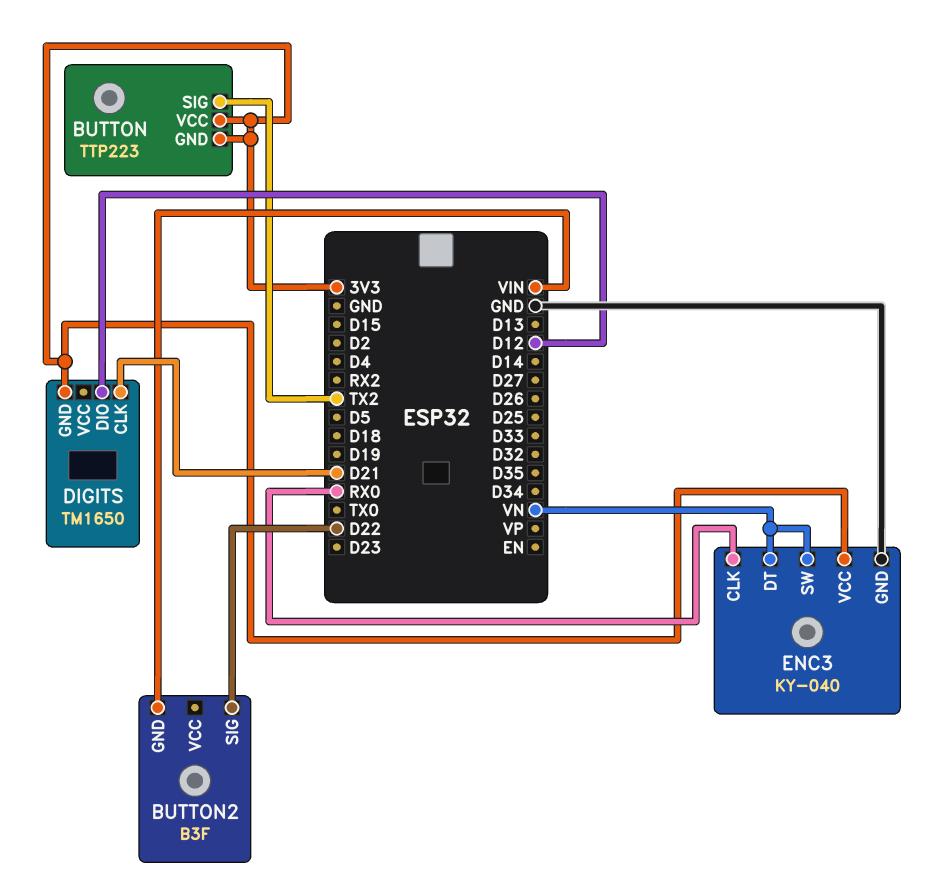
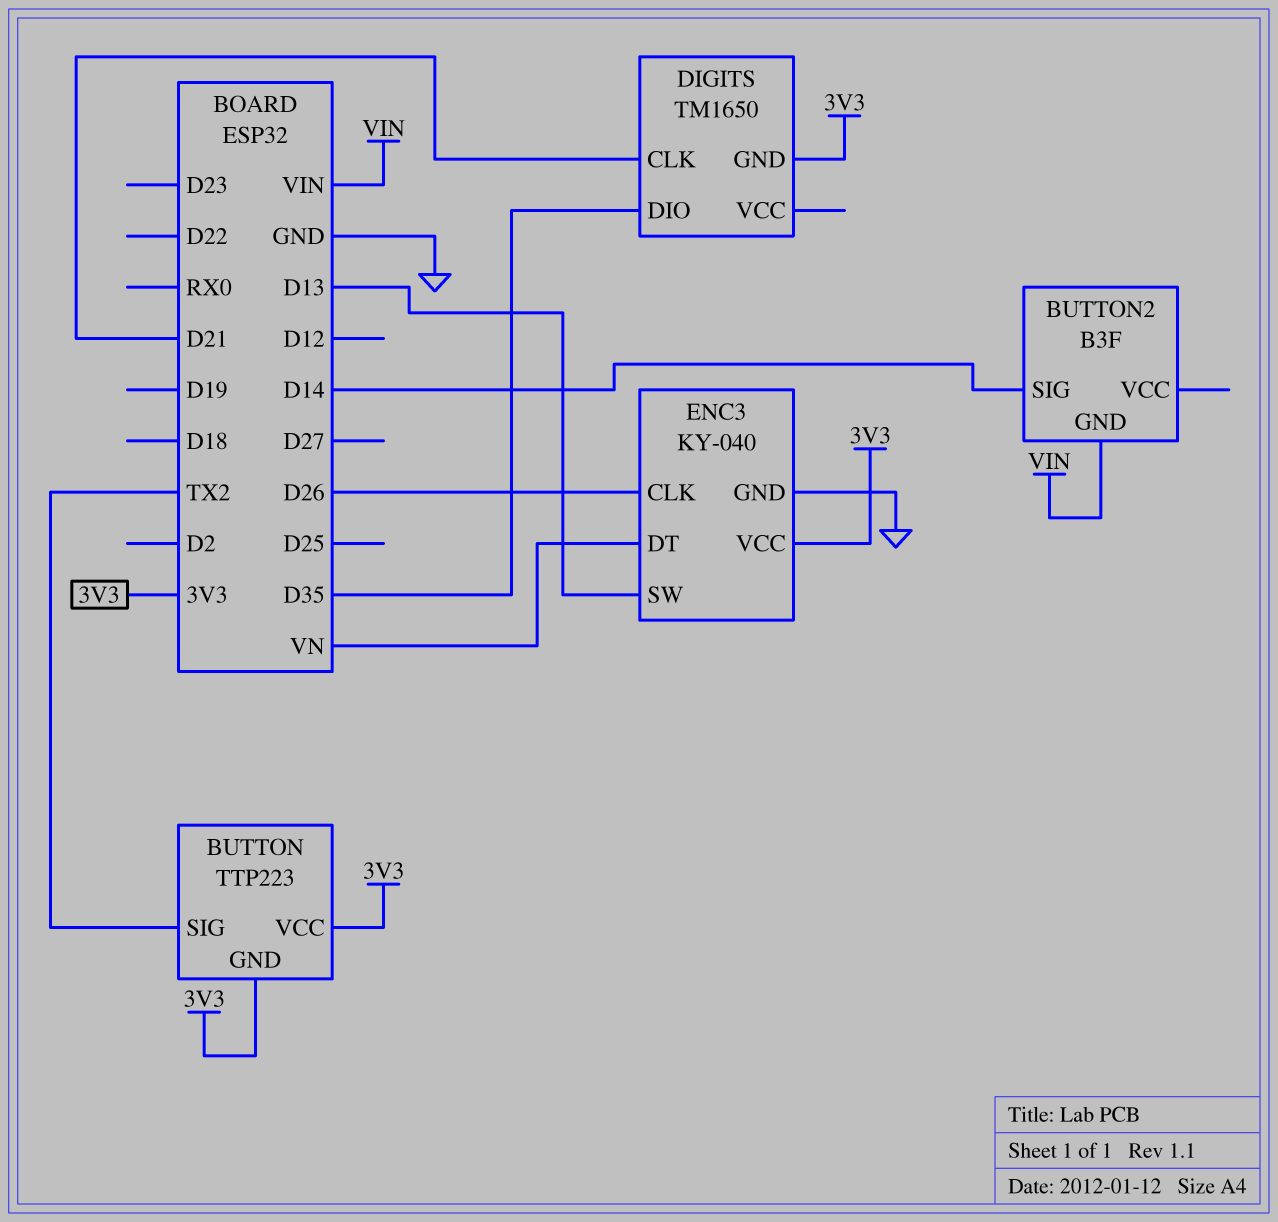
BUTTON2 pin SIG: D22 -> D14
DIGITS pin DIO: D12 -> D35
ENC3 pin CLK: RX0 -> D26
ENC3 pin SW: VN -> D13

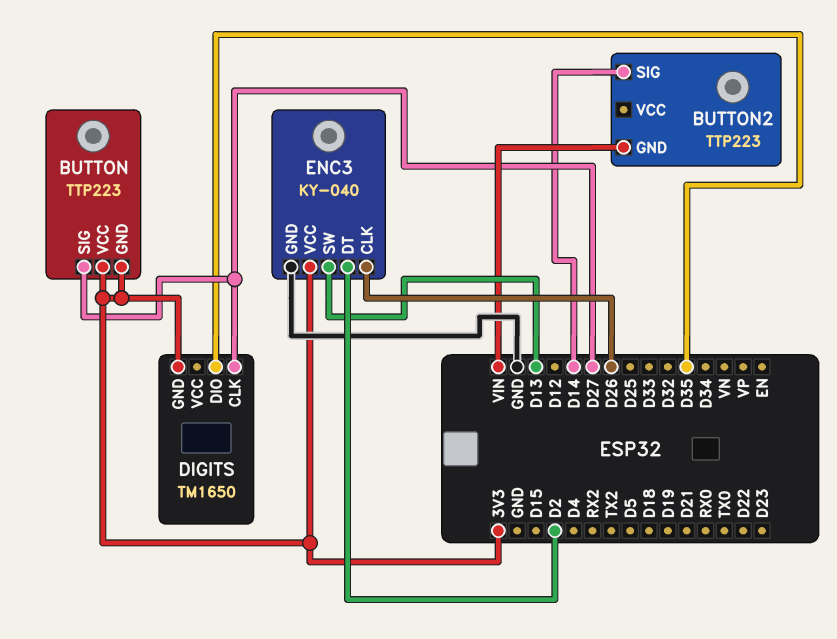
BUTTON pin SIG: TX2 -> D27
BUTTON2: B3F -> TTP223
DIGITS pin CLK: D21 -> D27
ENC3 pin DT: VN -> D2

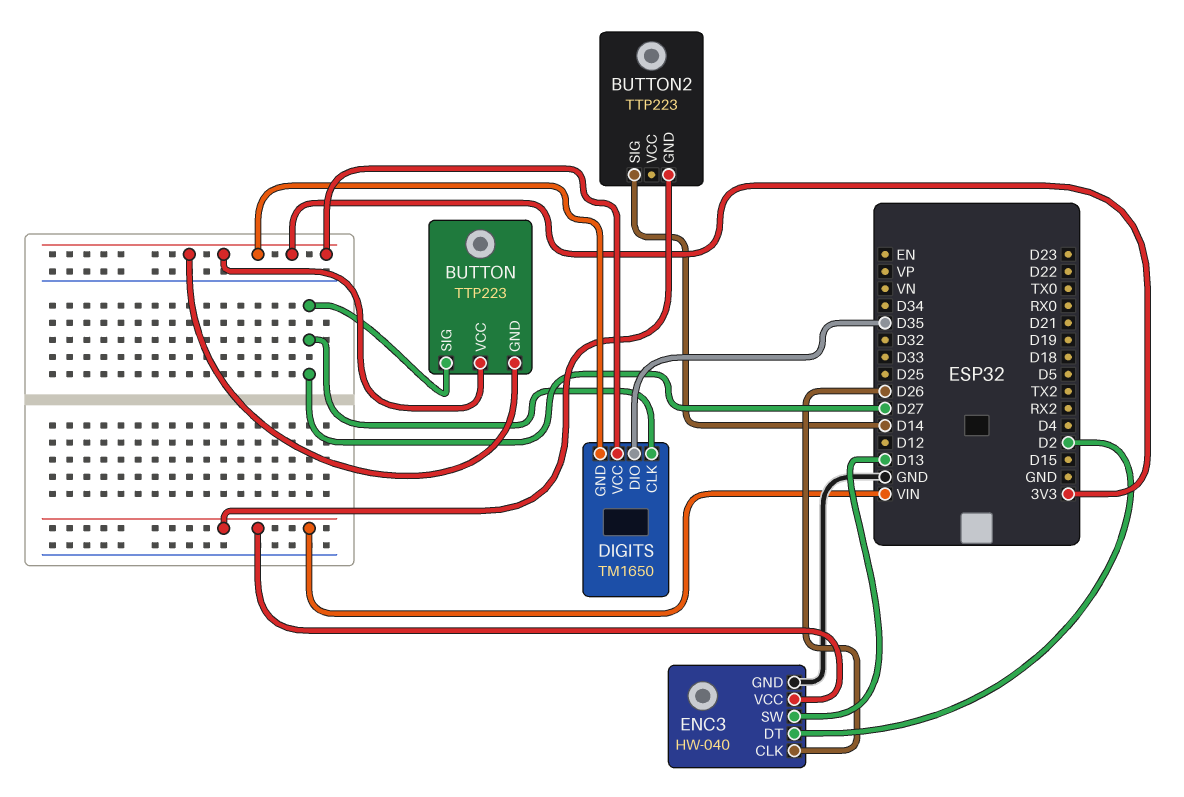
DIGITS pin VCC: none -> 3V3
ENC3: KY-040 -> HW-040
ENC3 pin VCC: 3V3 -> VIN

